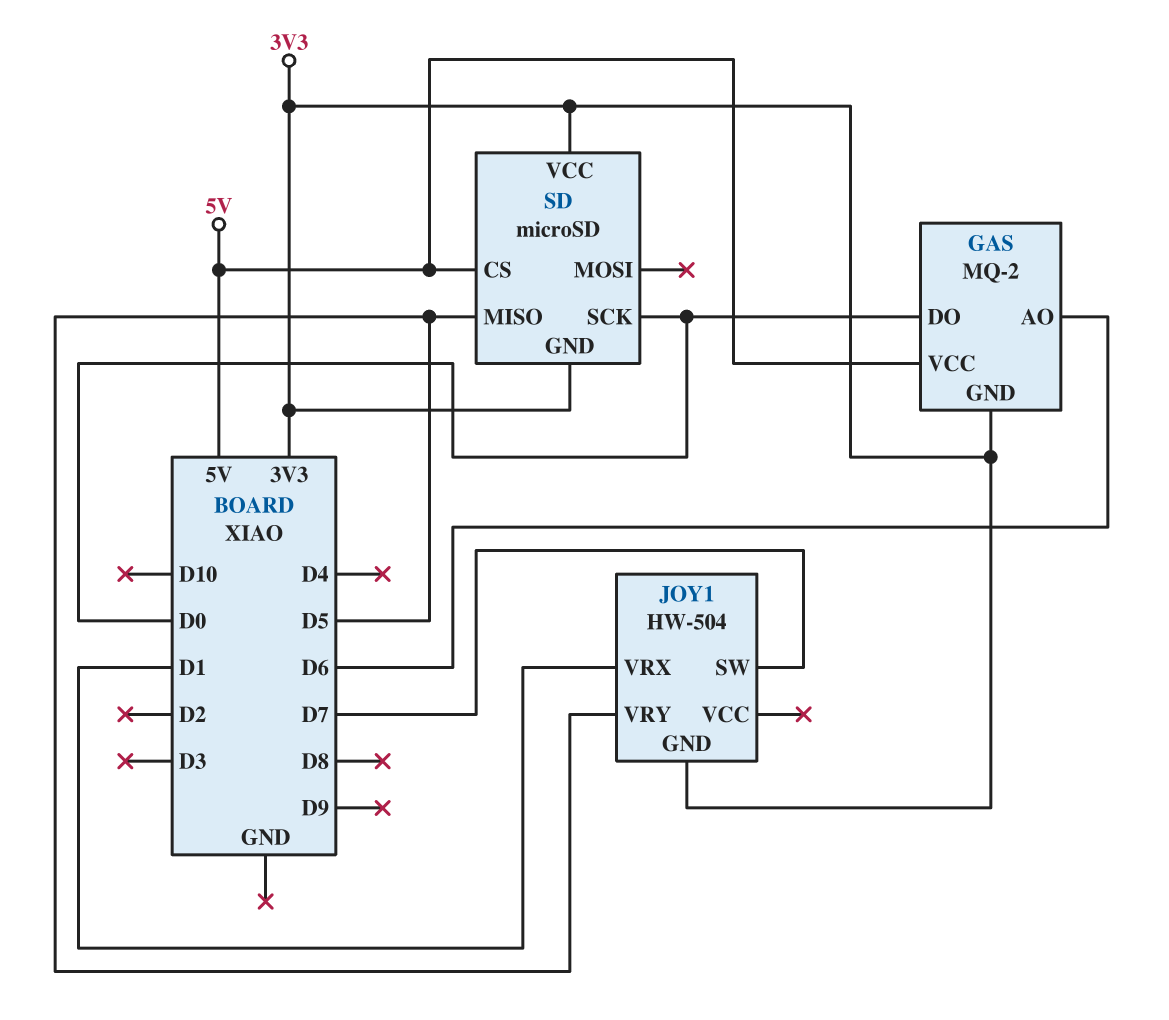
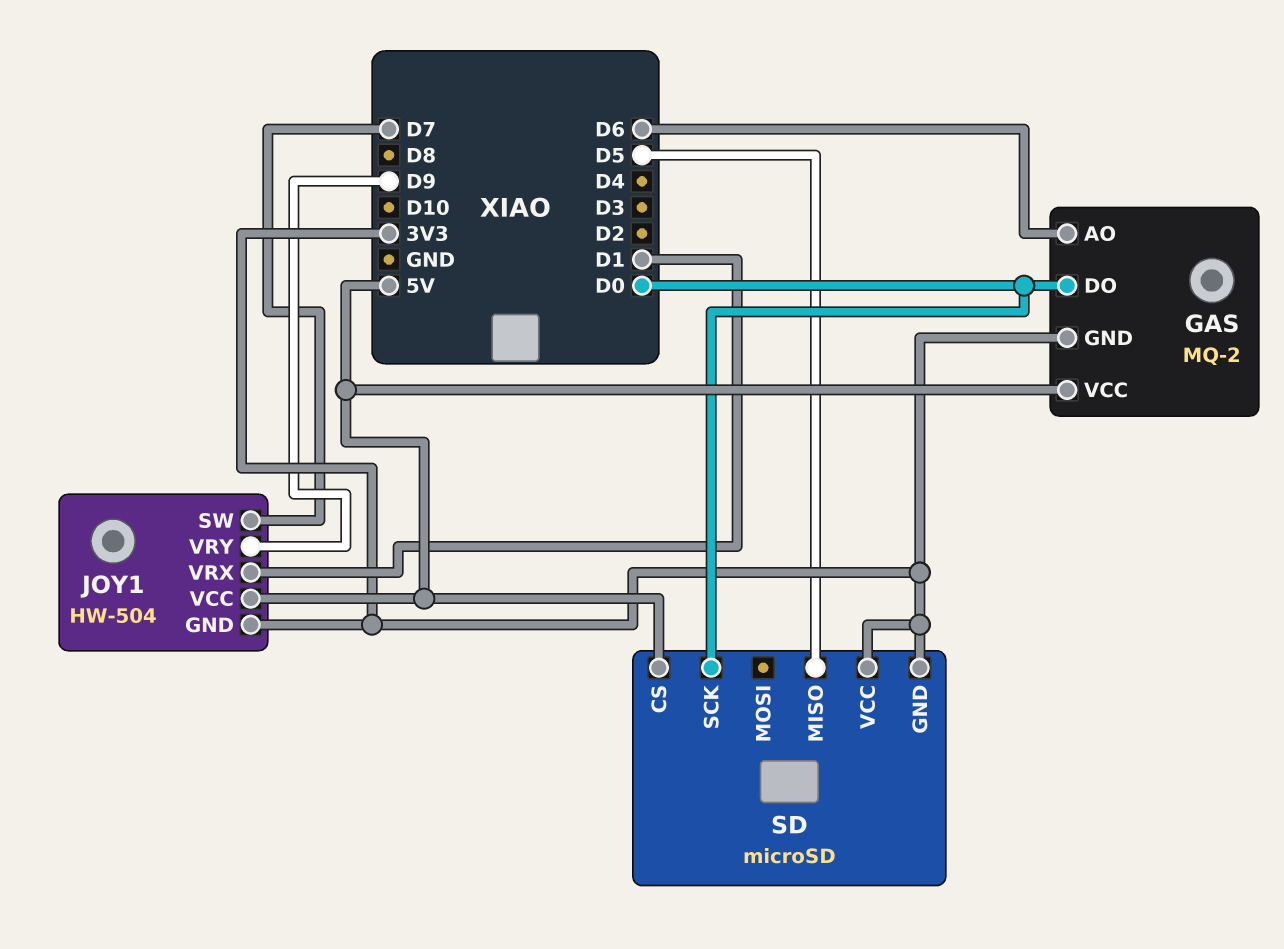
JOY1 pin VCC: none -> 5V
JOY1 pin VRY: D5 -> D9

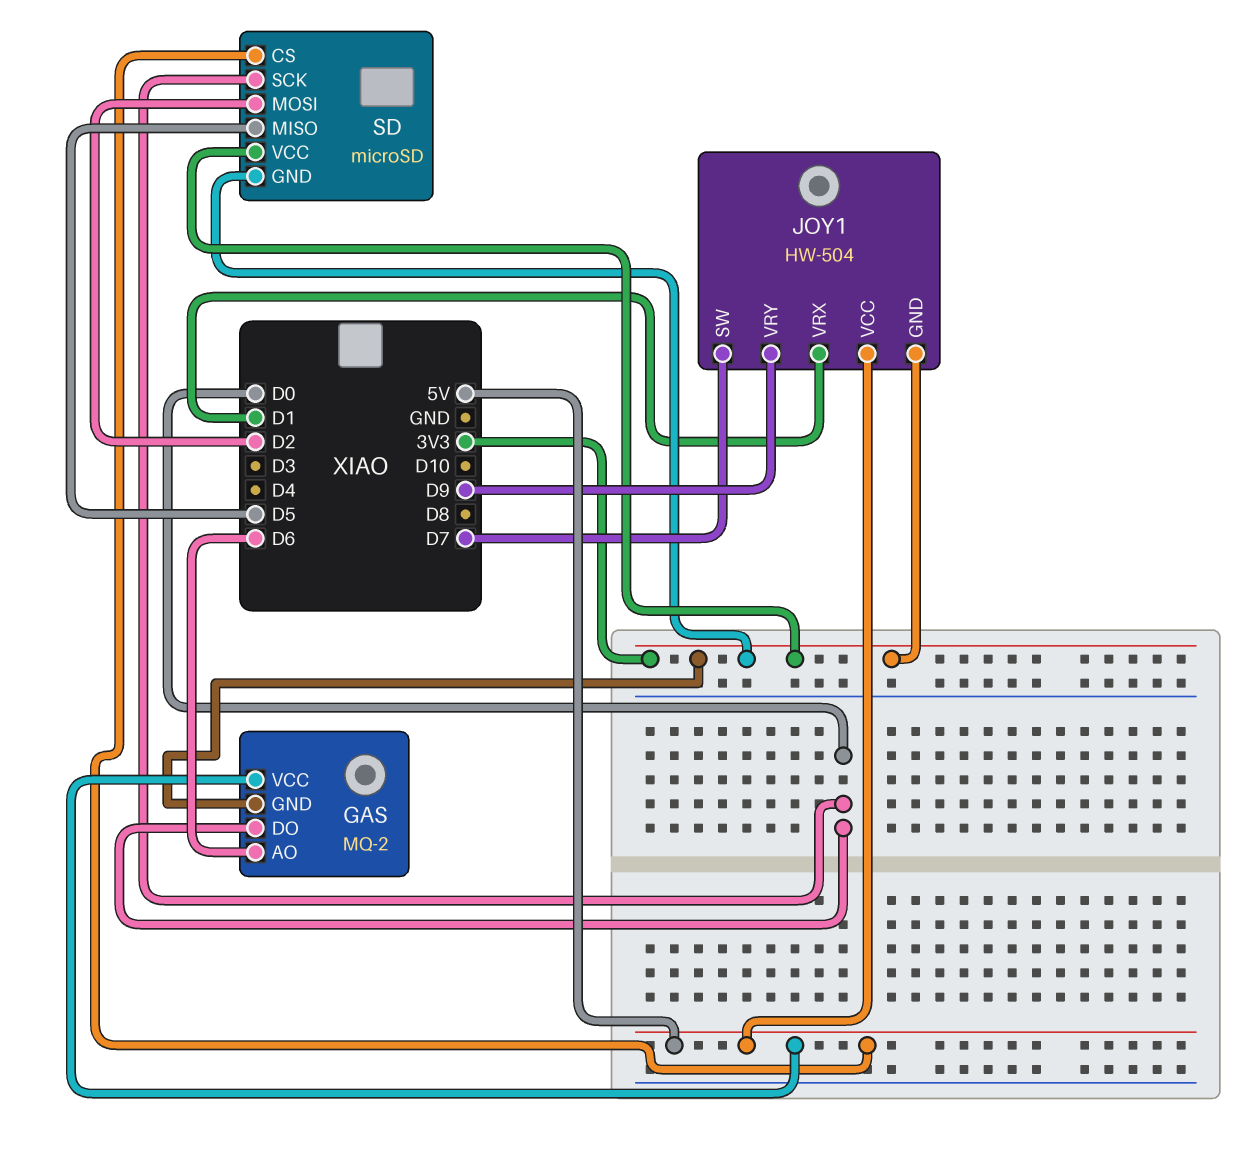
SD pin MOSI: none -> D2

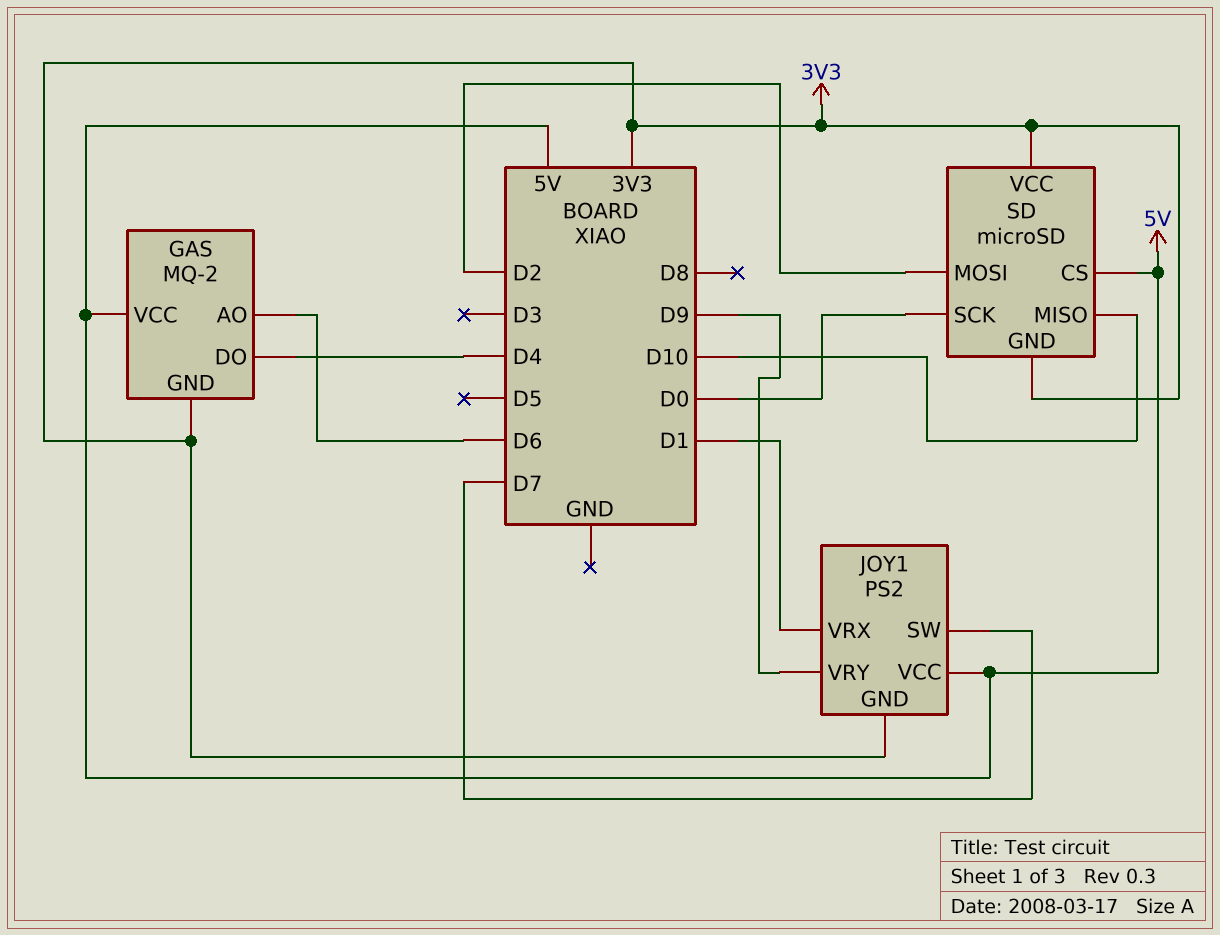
GAS pin DO: D0 -> D4
JOY1: HW-504 -> PS2
SD pin MISO: D5 -> D10

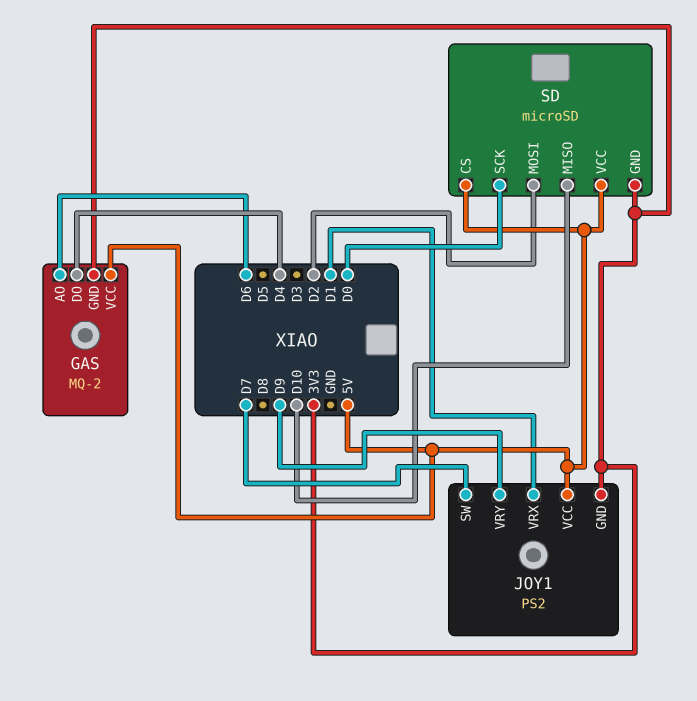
SD pin VCC: 3V3 -> 5V

